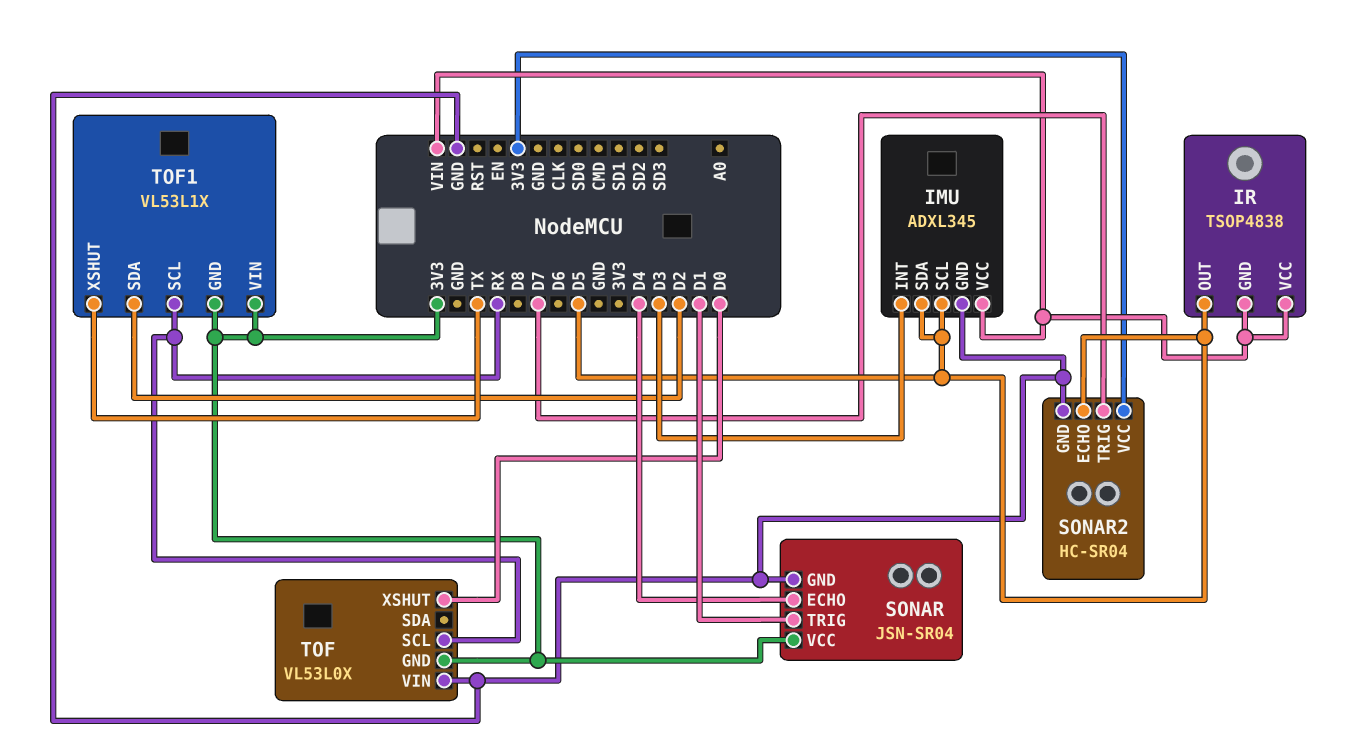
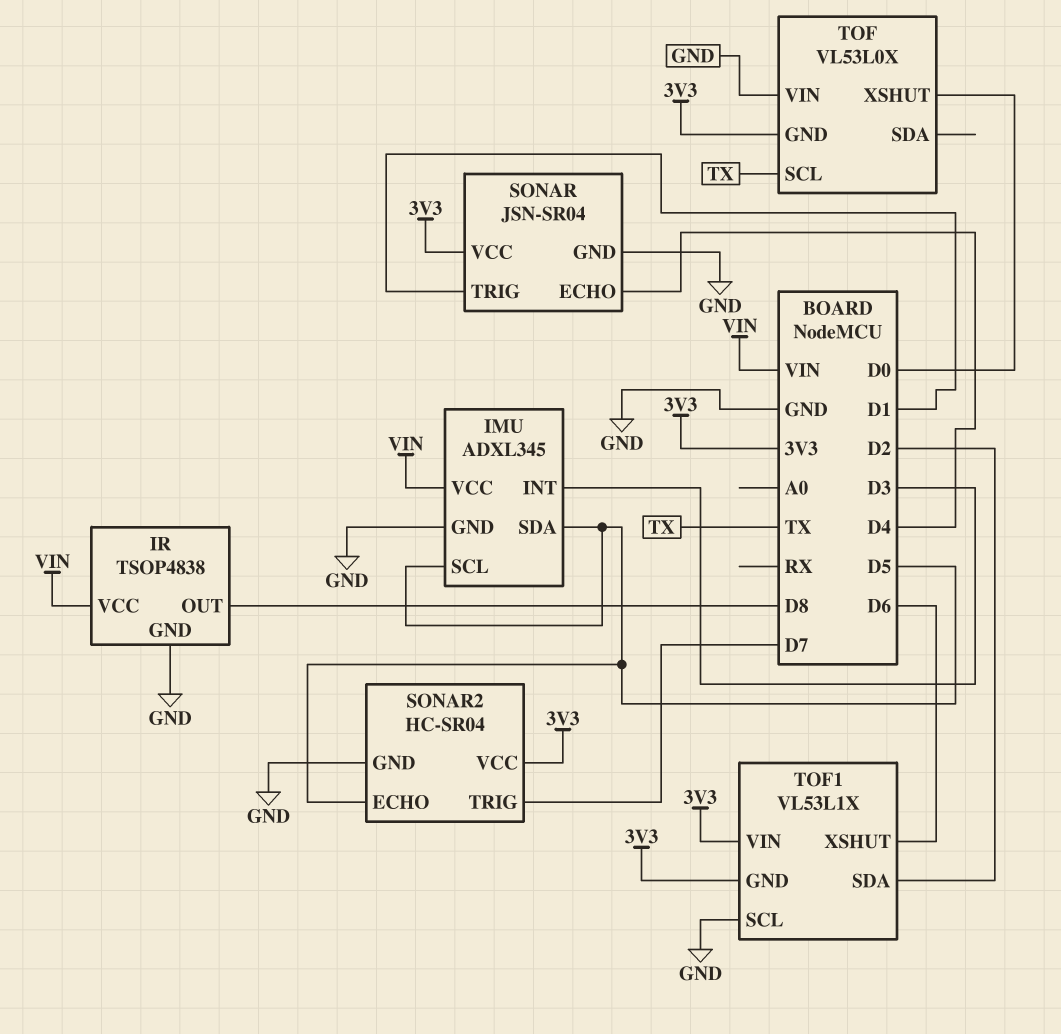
IR pin GND: VIN -> GND
IR pin OUT: D5 -> D8
TOF pin SCL: RX -> TX
TOF1 pin SCL: RX -> GND
TOF1 pin XSHUT: TX -> D6

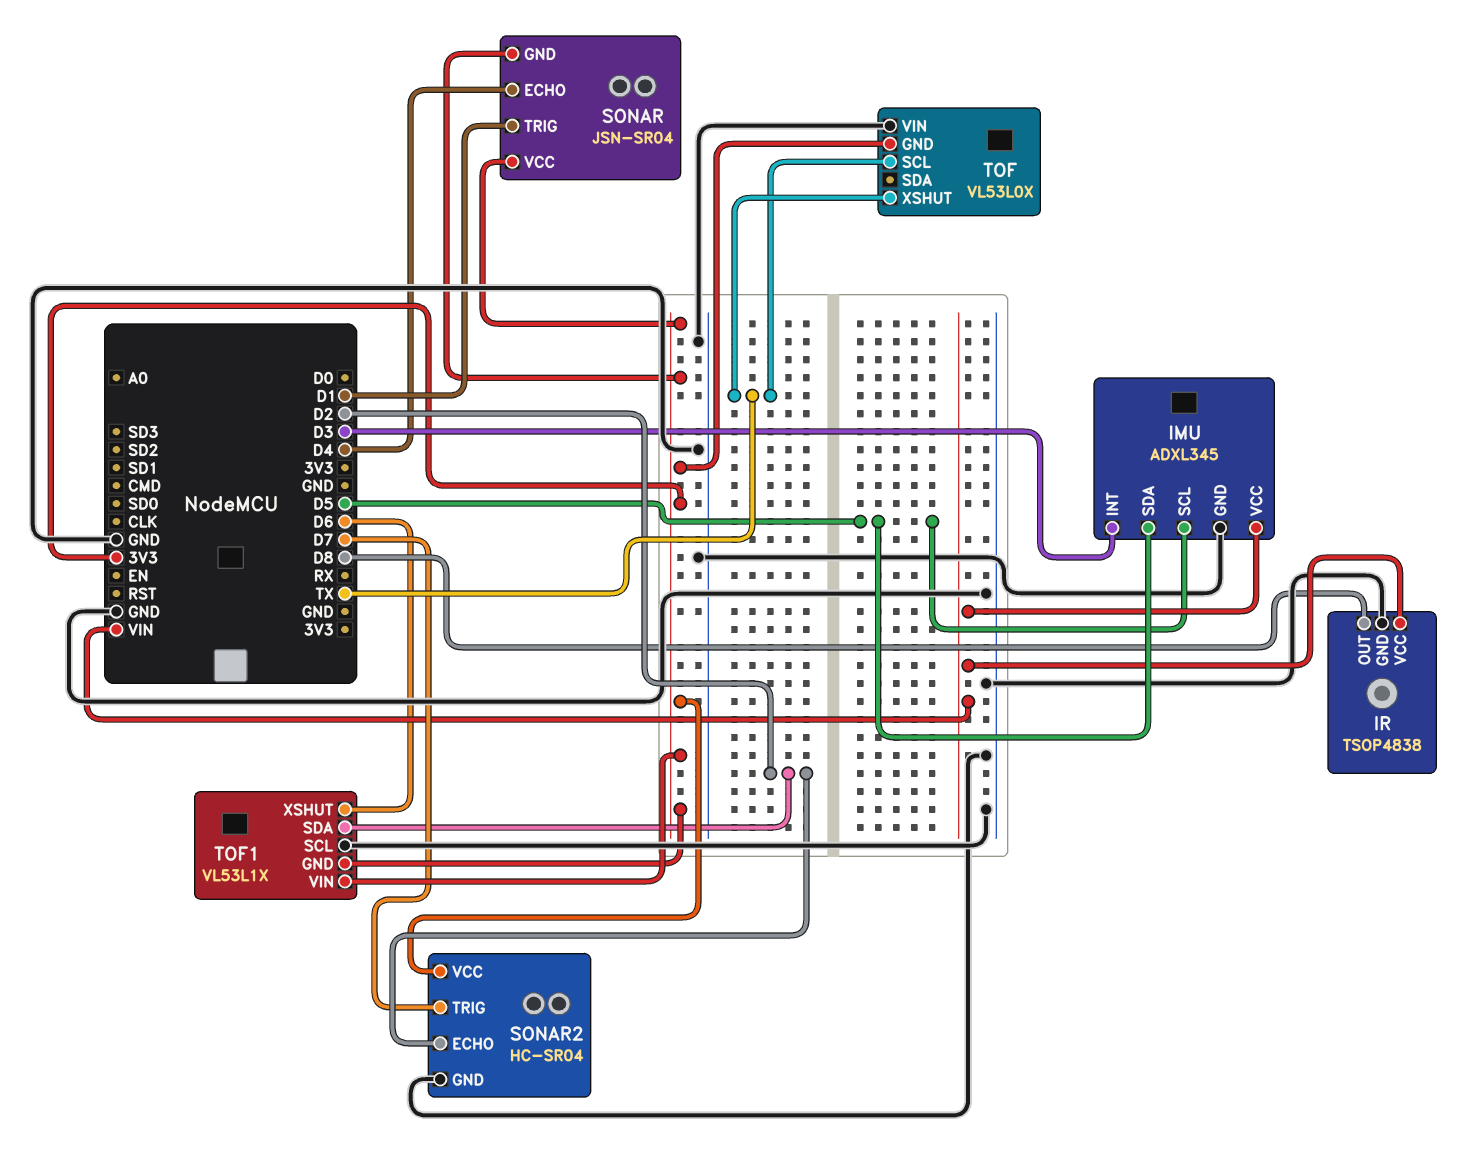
SONAR pin GND: GND -> 3V3
SONAR2 pin ECHO: D5 -> D2
TOF pin XSHUT: D0 -> TX

